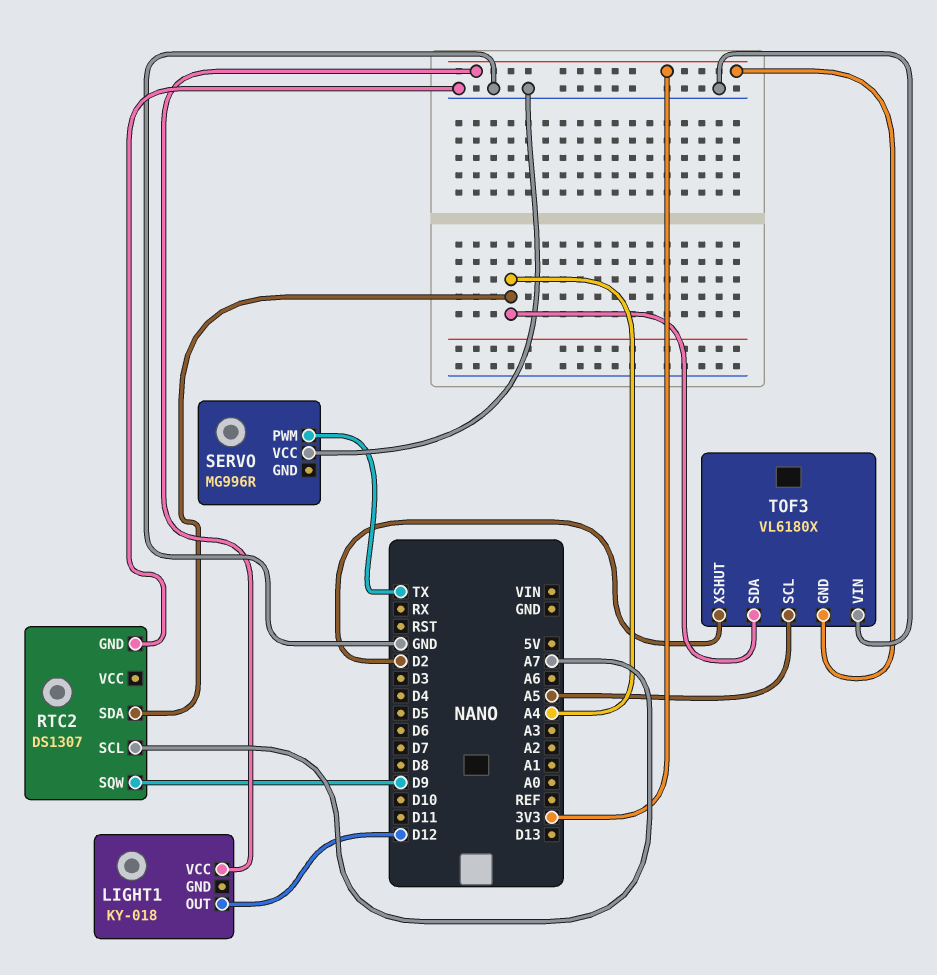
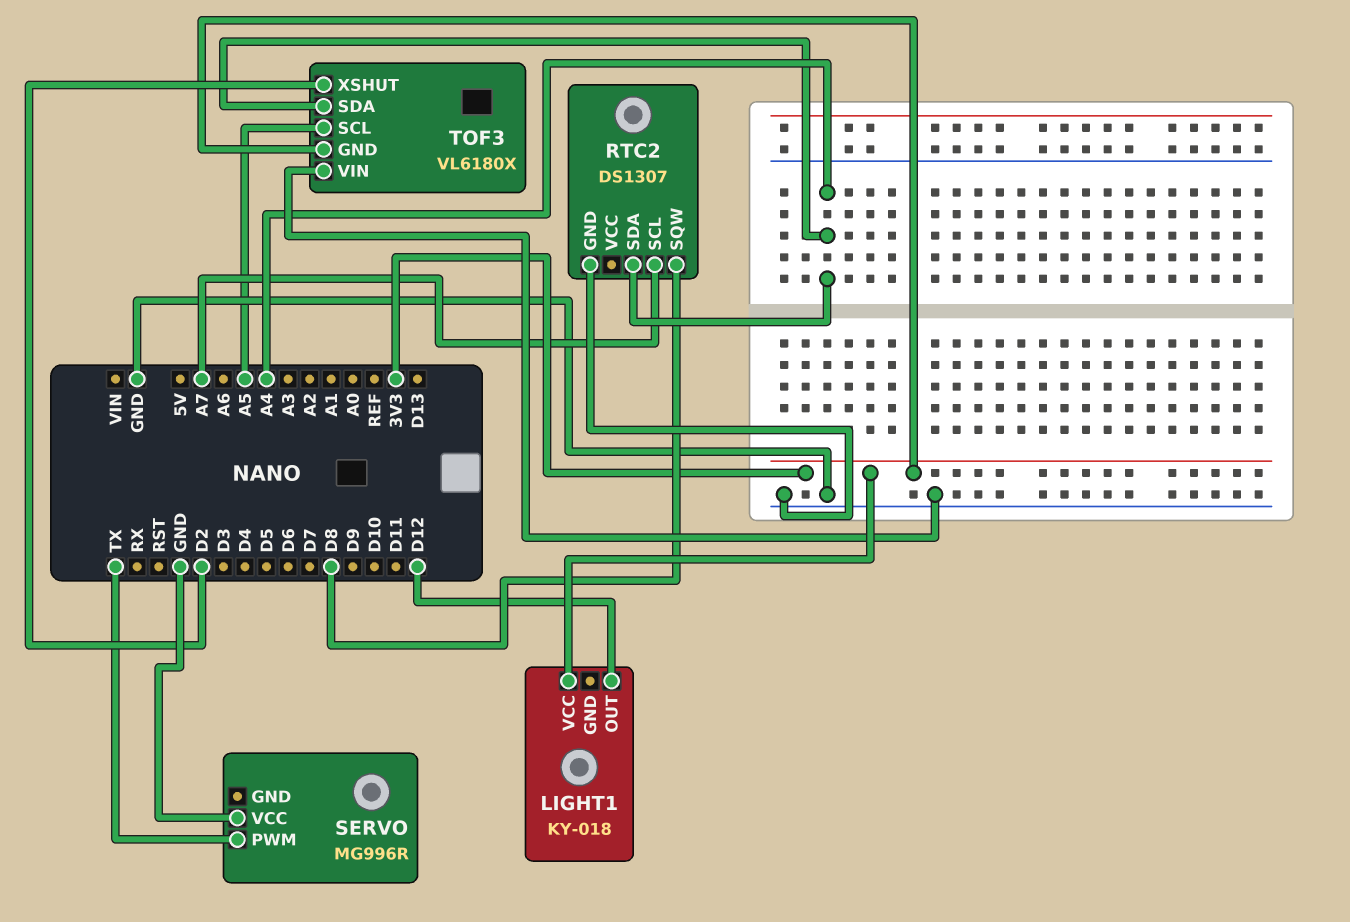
RTC2 pin SQW: D9 -> D8

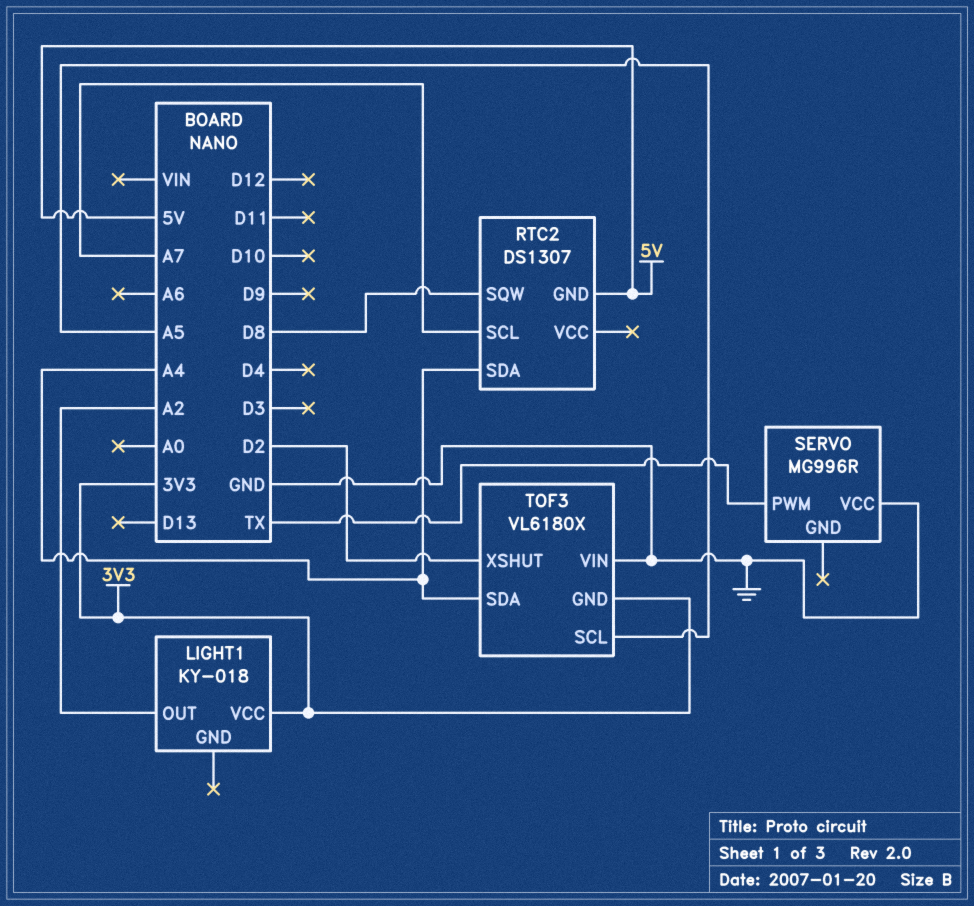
LIGHT1 pin OUT: D12 -> A2
RTC2 pin GND: GND -> 5V

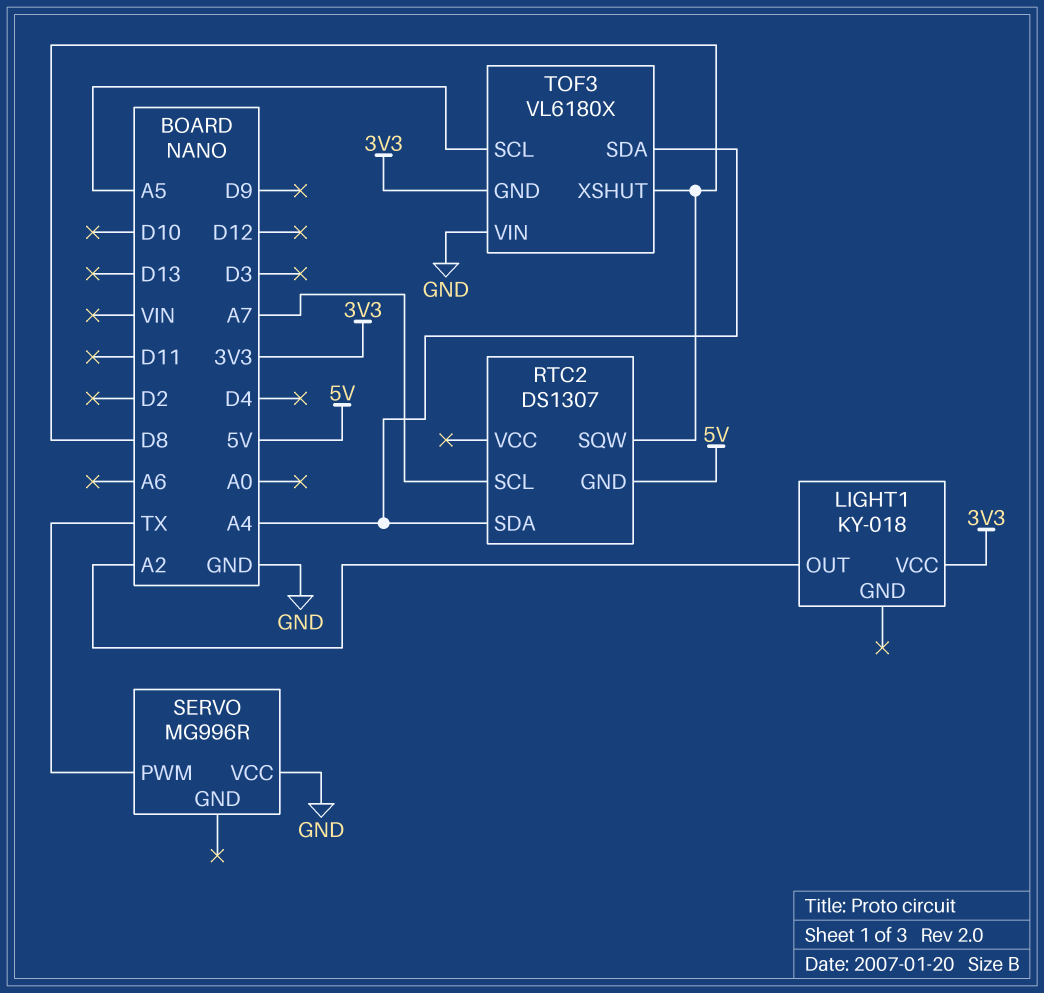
TOF3 pin XSHUT: D2 -> D8

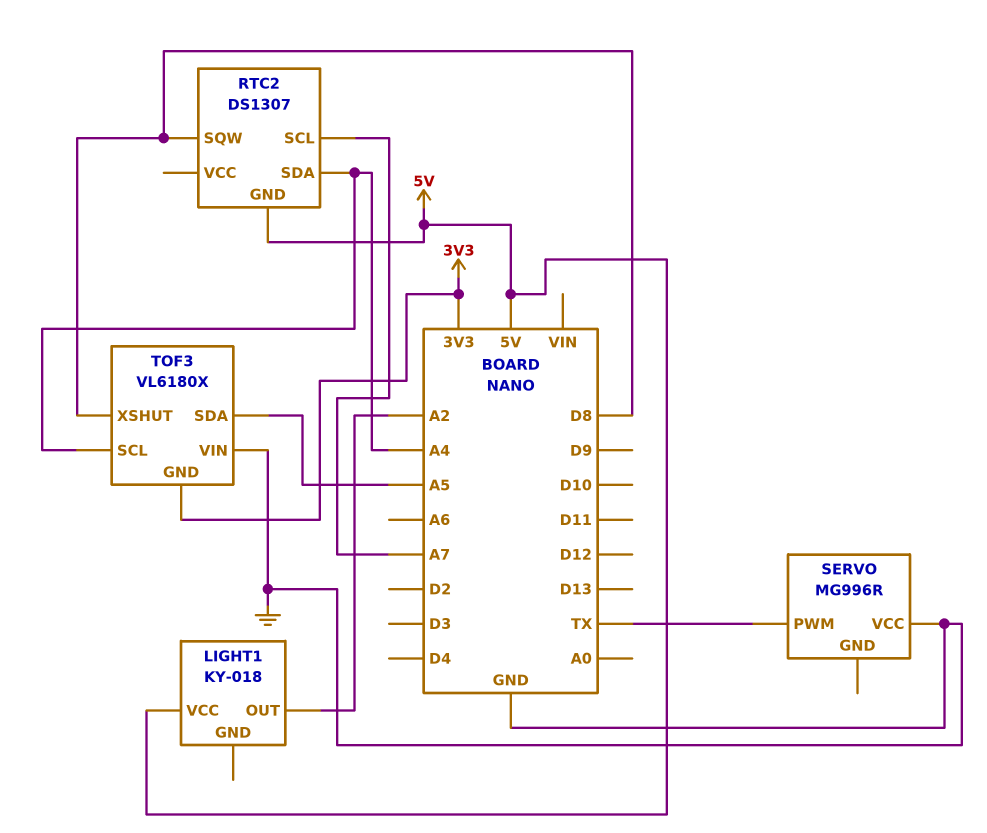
LIGHT1 pin VCC: 3V3 -> 5V
TOF3 pin SCL: A5 -> A4
TOF3 pin SDA: A4 -> A5

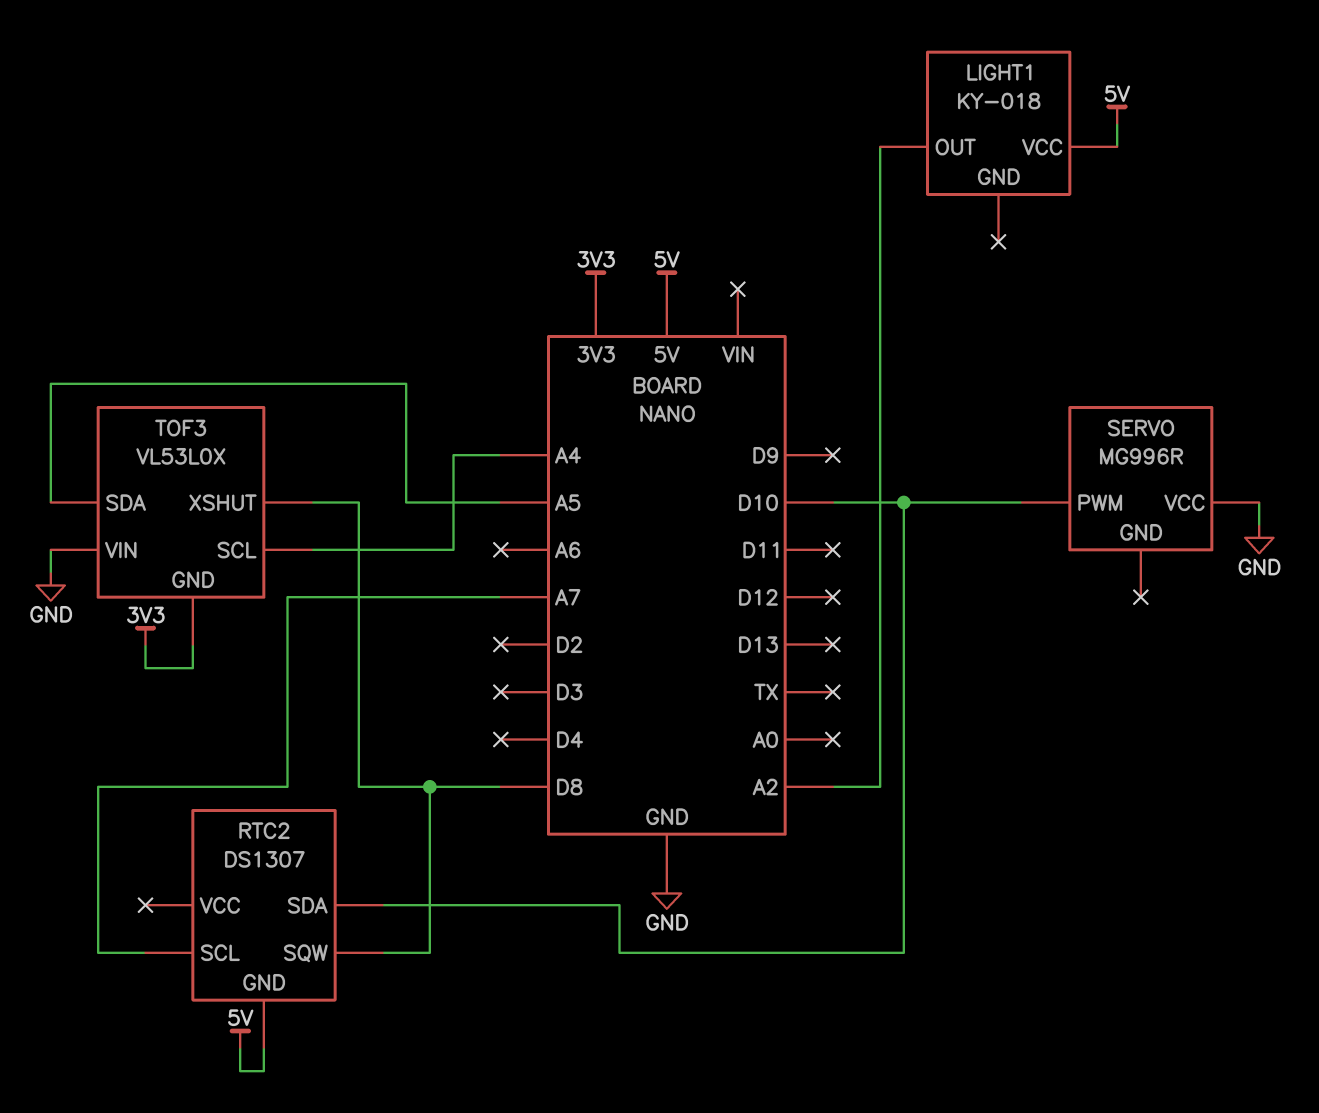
RTC2 pin SDA: A4 -> D10
SERVO pin PWM: TX -> D10
TOF3: VL6180X -> VL53L0X

